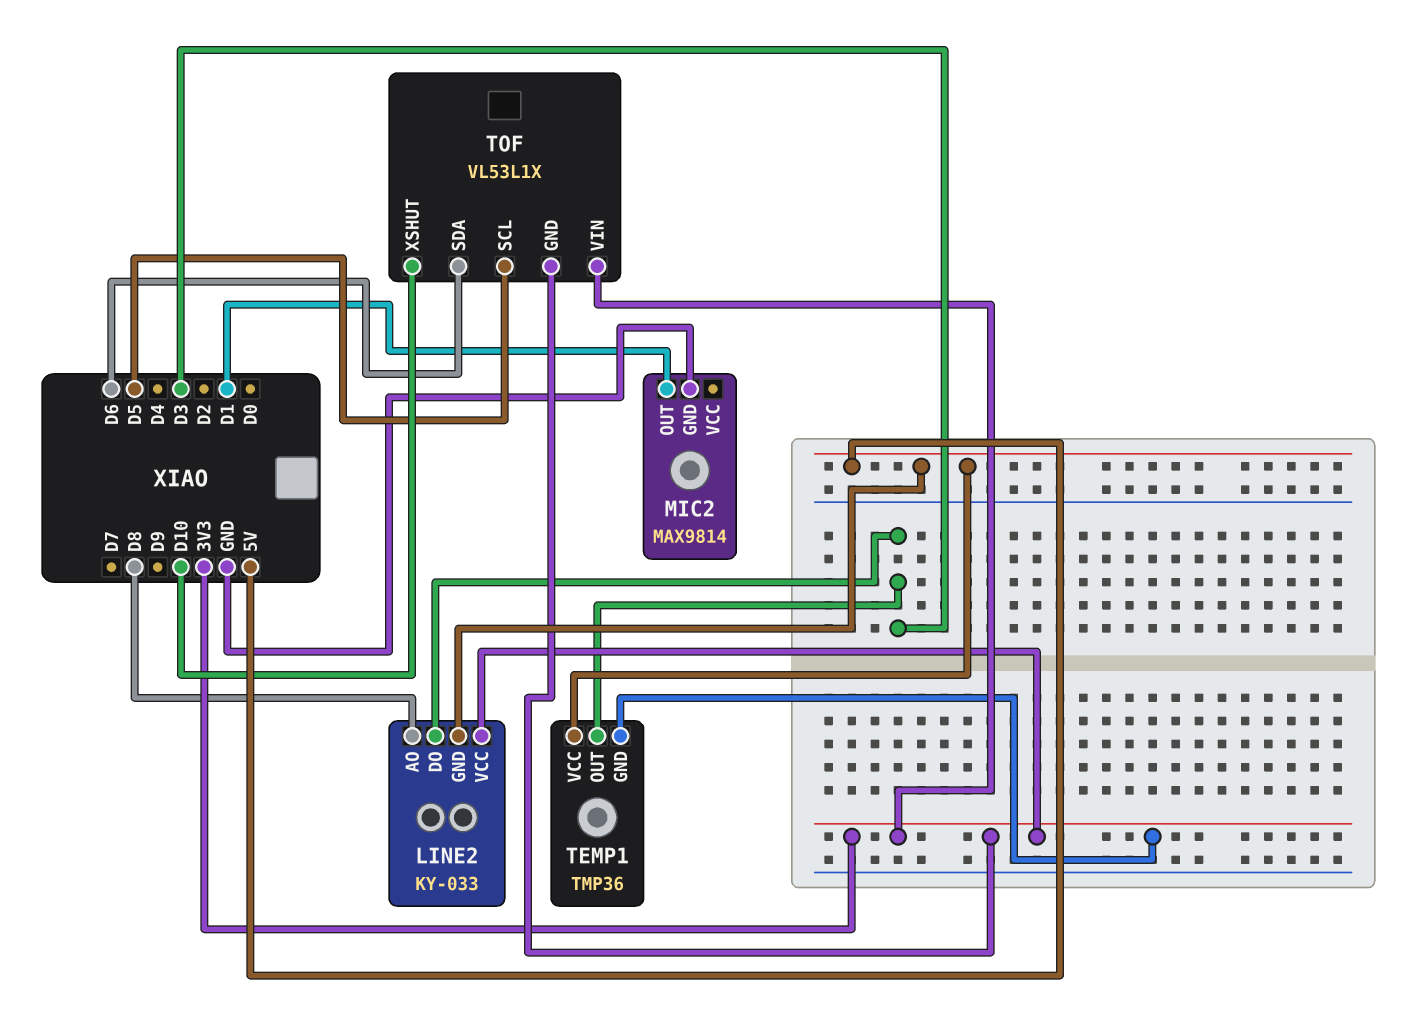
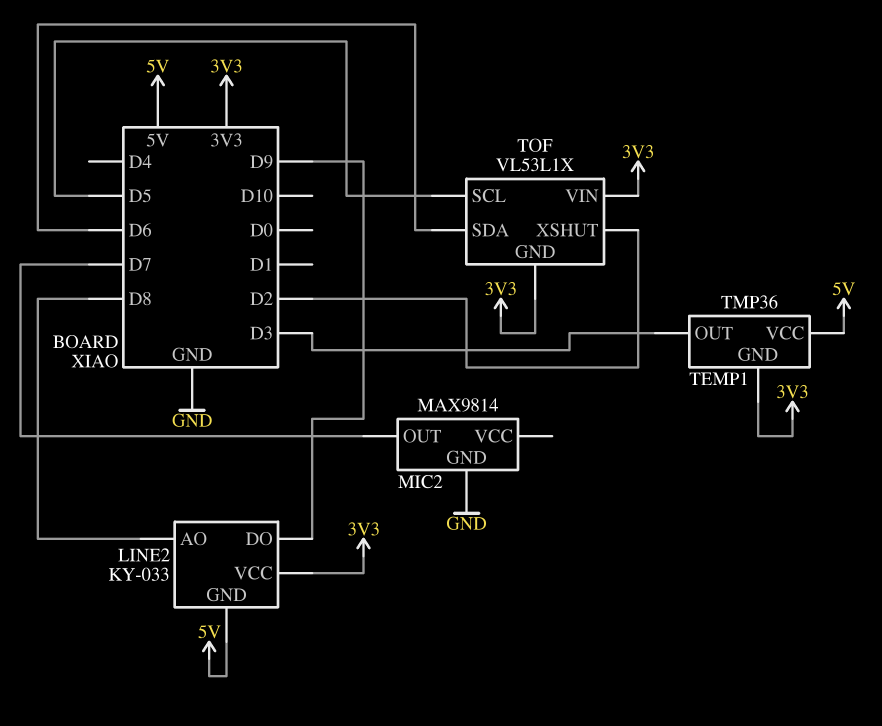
LINE2 pin DO: D3 -> D9
MIC2 pin OUT: D1 -> D7
TOF pin XSHUT: D10 -> D2

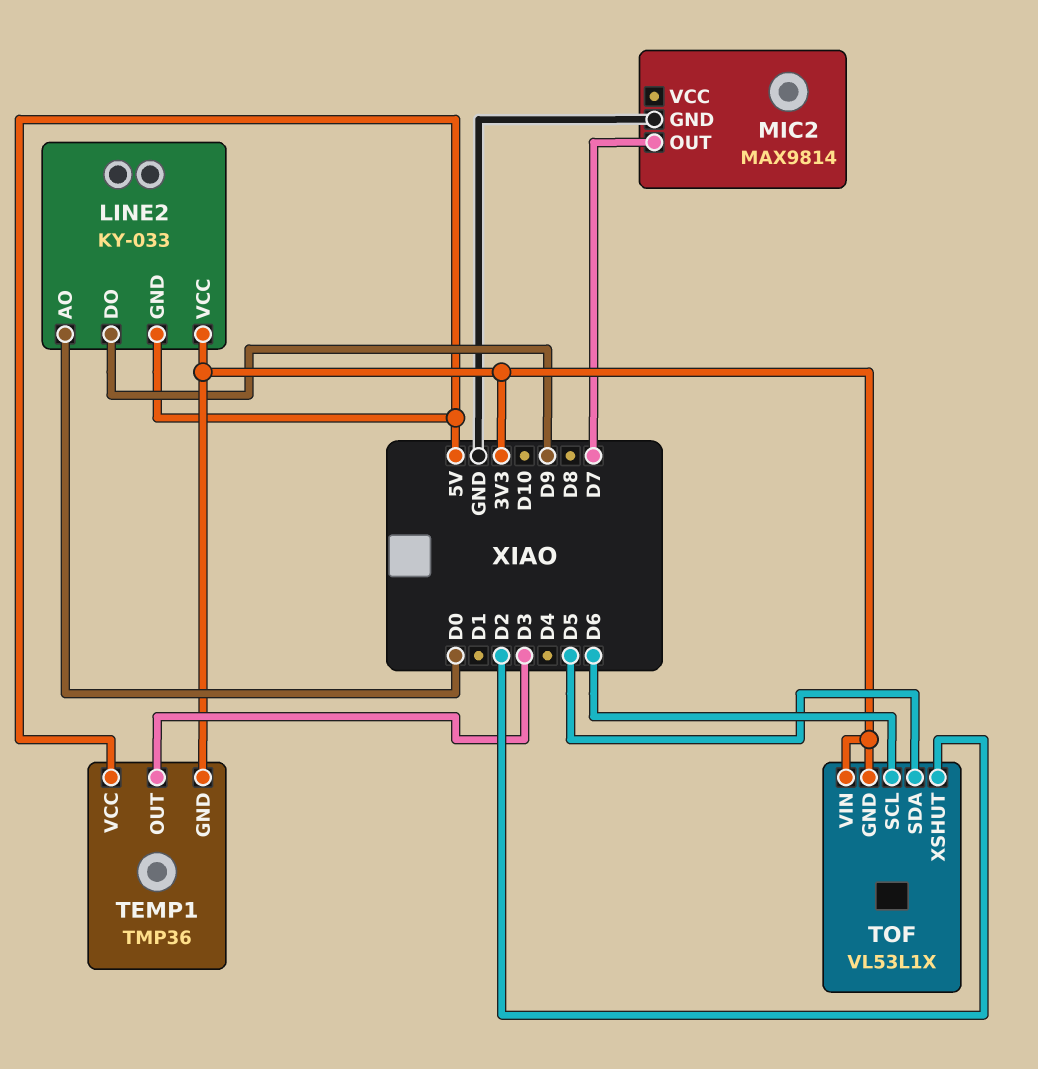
LINE2 pin AO: D8 -> D0
TOF pin SCL: D5 -> D6
TOF pin SDA: D6 -> D5

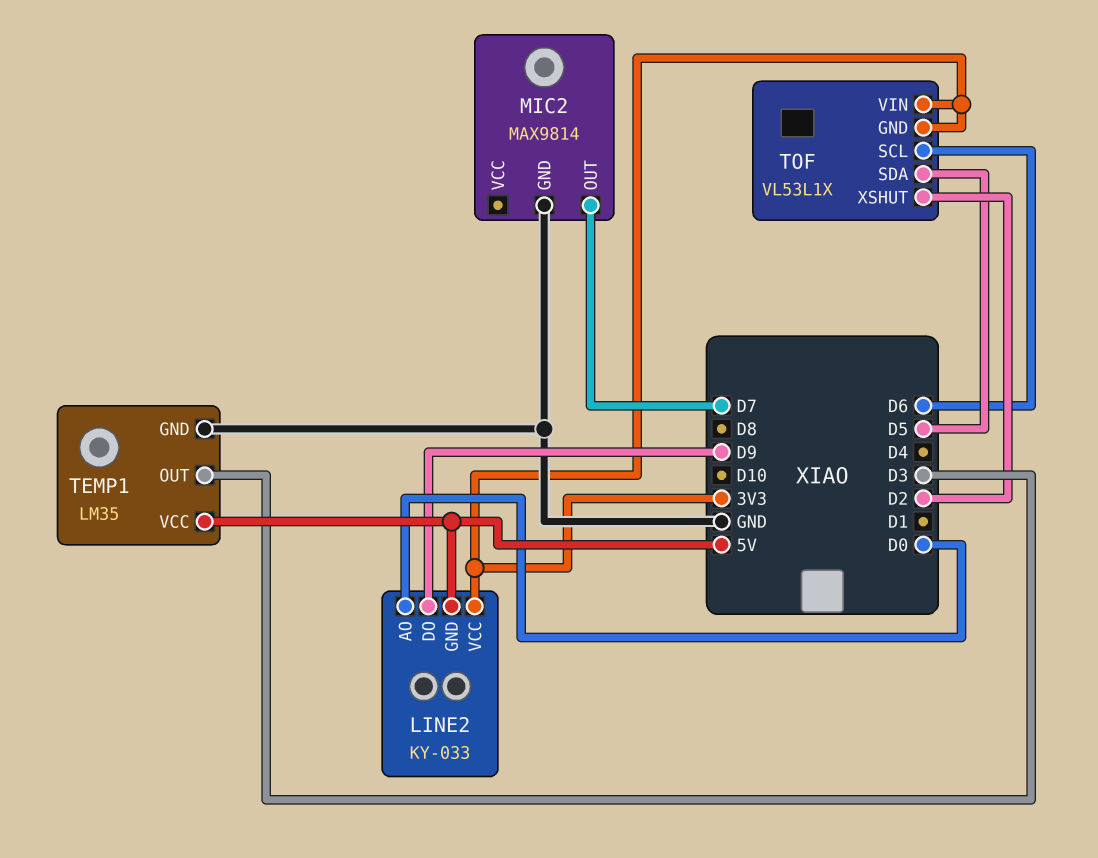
TEMP1: TMP36 -> LM35
TEMP1 pin GND: 3V3 -> GND

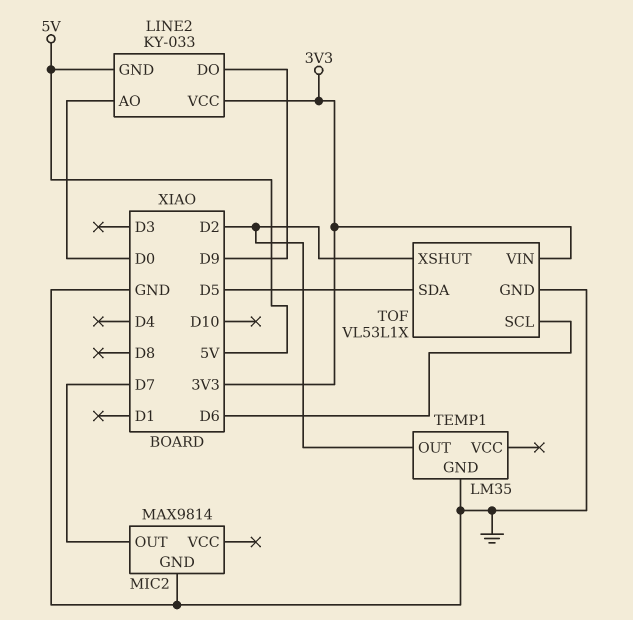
TEMP1 pin OUT: D3 -> D2
TEMP1 pin VCC: 5V -> none
TOF pin GND: 3V3 -> GND

